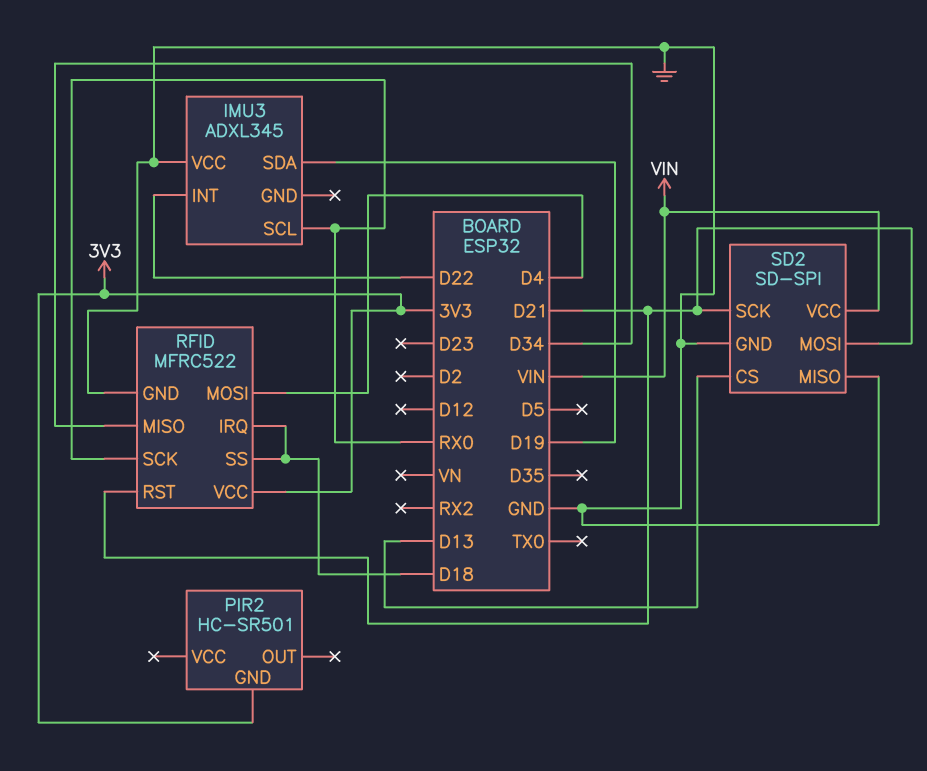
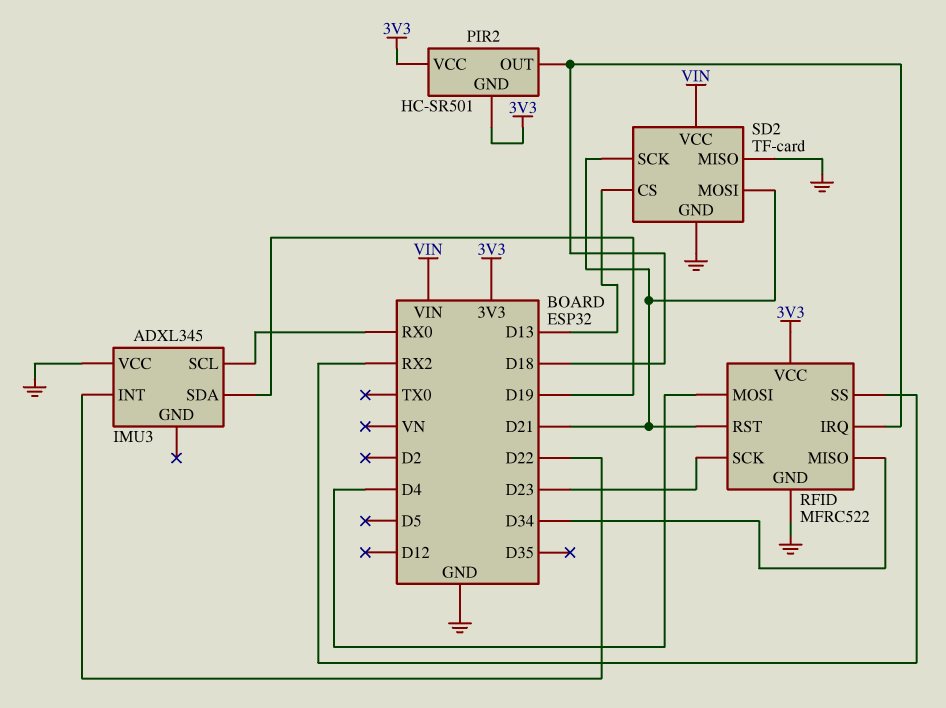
PIR2 pin OUT: none -> D18
PIR2 pin VCC: none -> 3V3
RFID pin SCK: RX0 -> D23
RFID pin SS: D18 -> RX2
SD2: SD-SPI -> TF-card

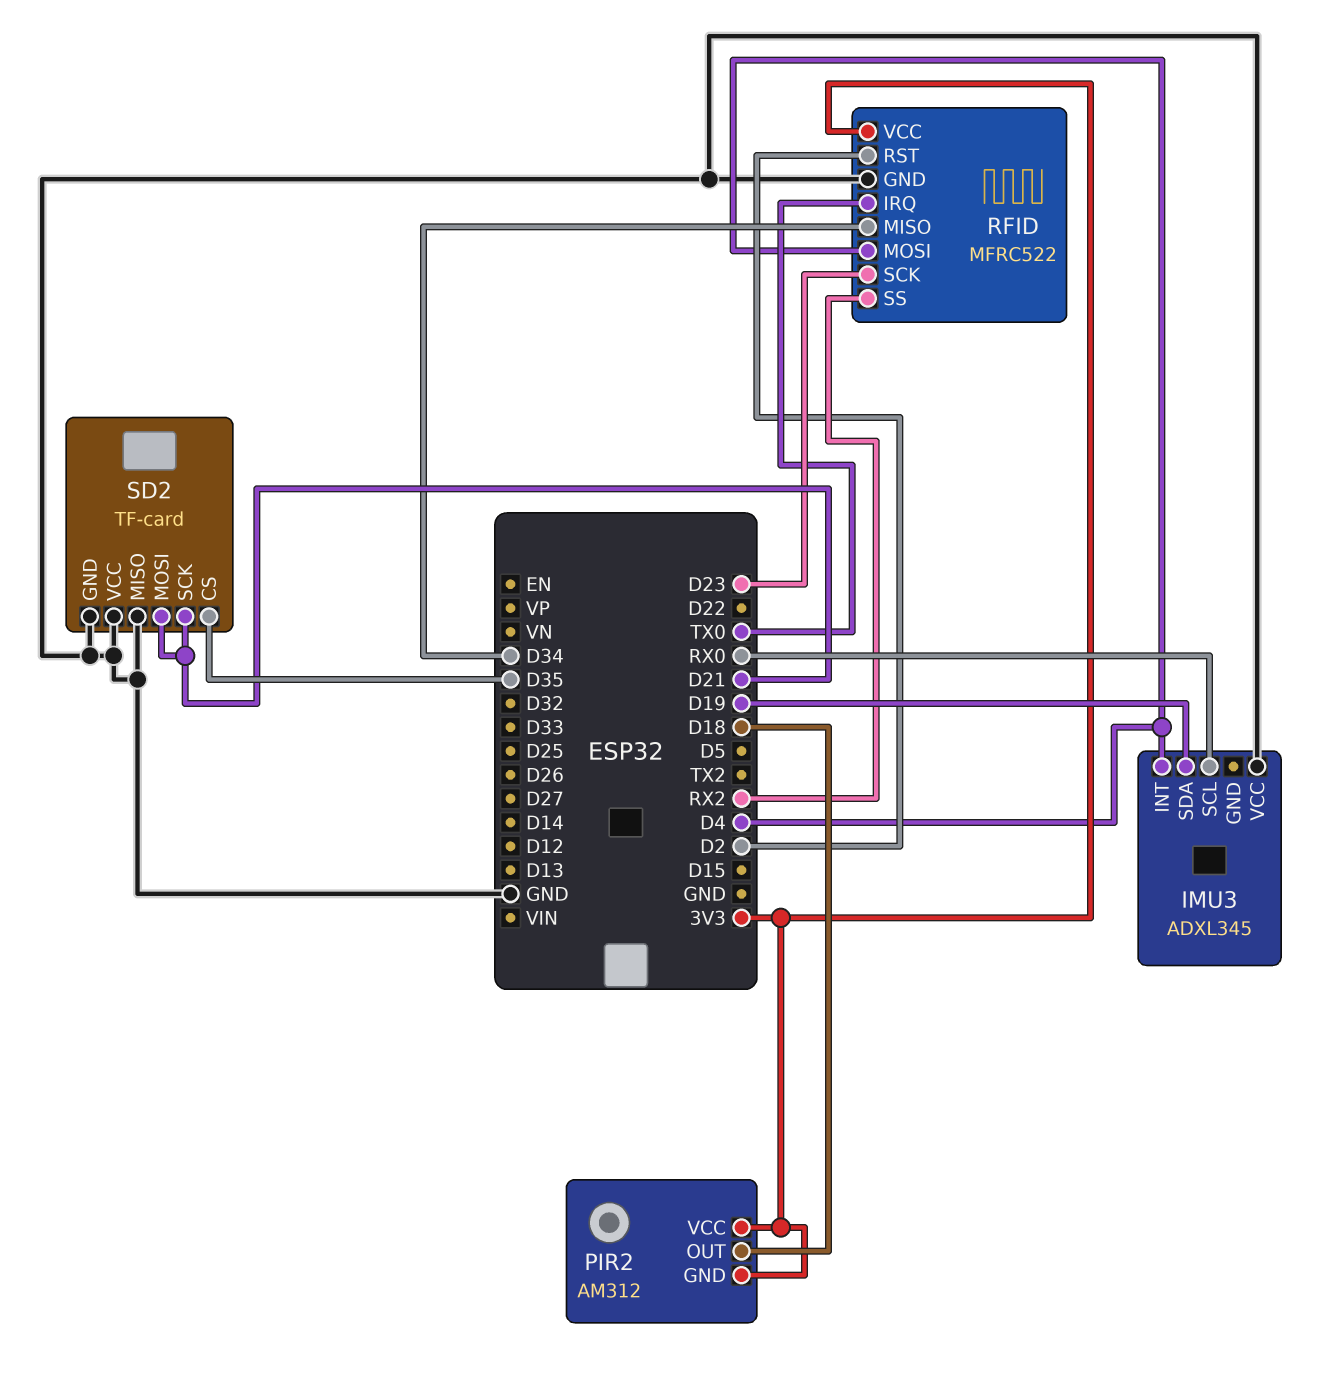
IMU3 pin INT: D22 -> D4
PIR2: HC-SR501 -> AM312
RFID pin IRQ: D18 -> TX0
RFID pin RST: D21 -> D2
SD2 pin CS: D13 -> D35
SD2 pin VCC: VIN -> GND

